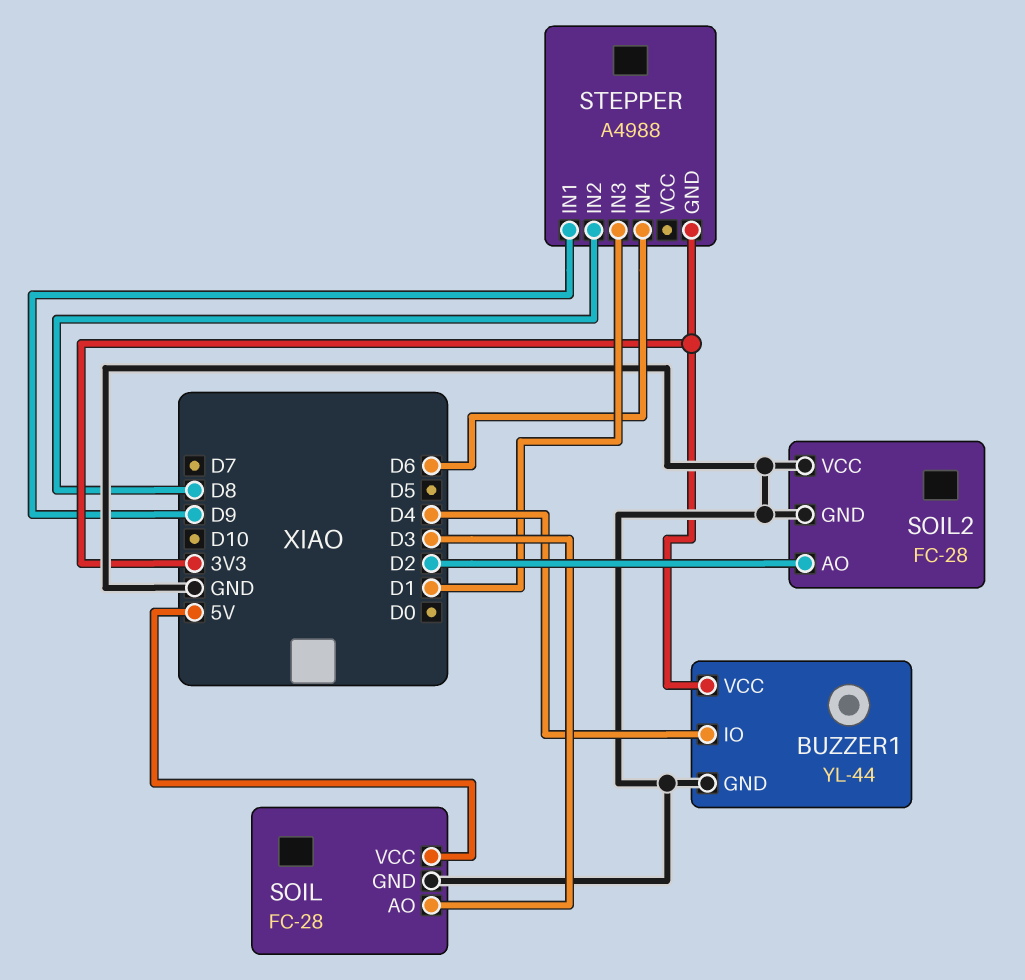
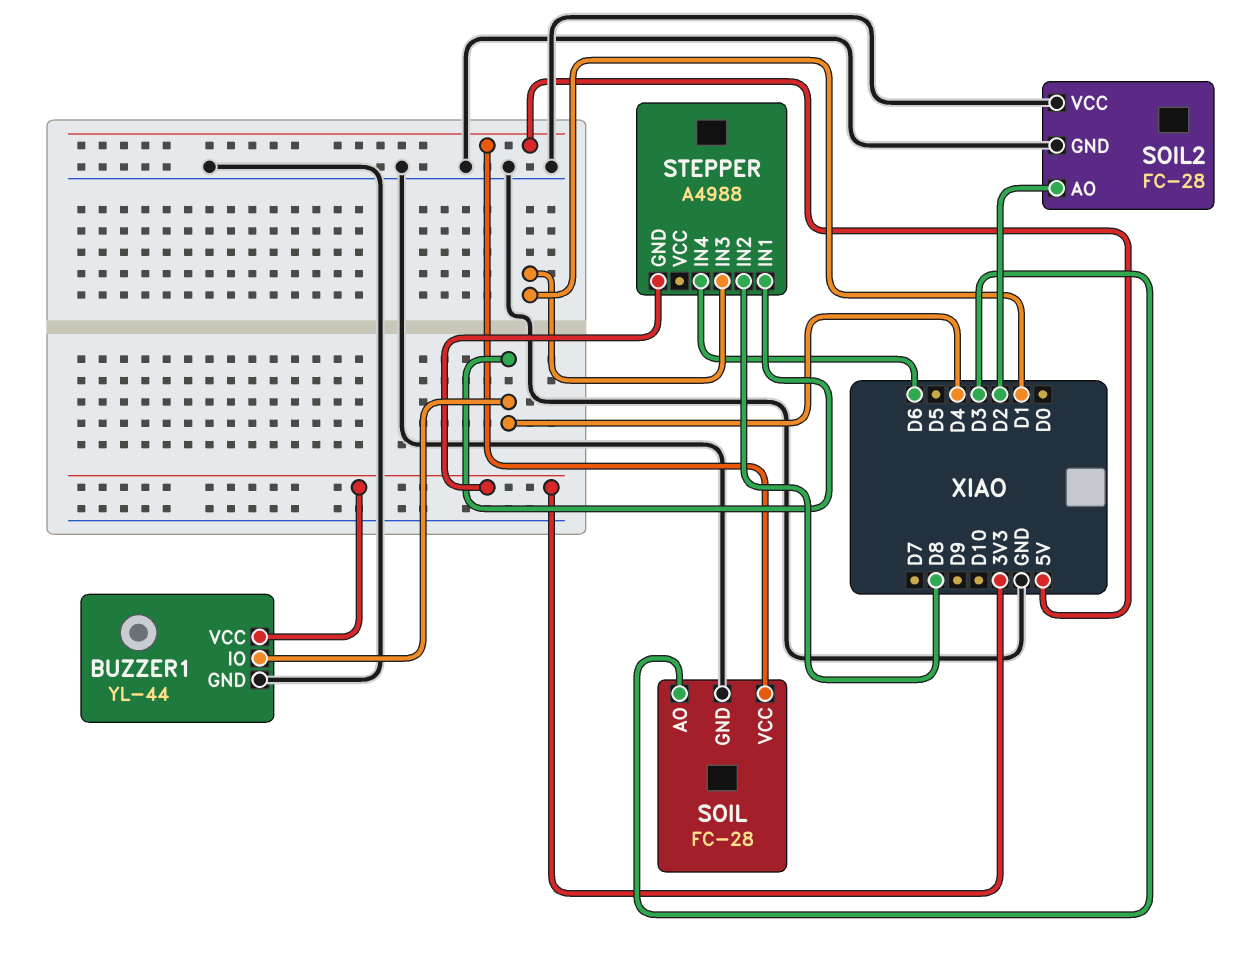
STEPPER pin IN1: D9 -> D4

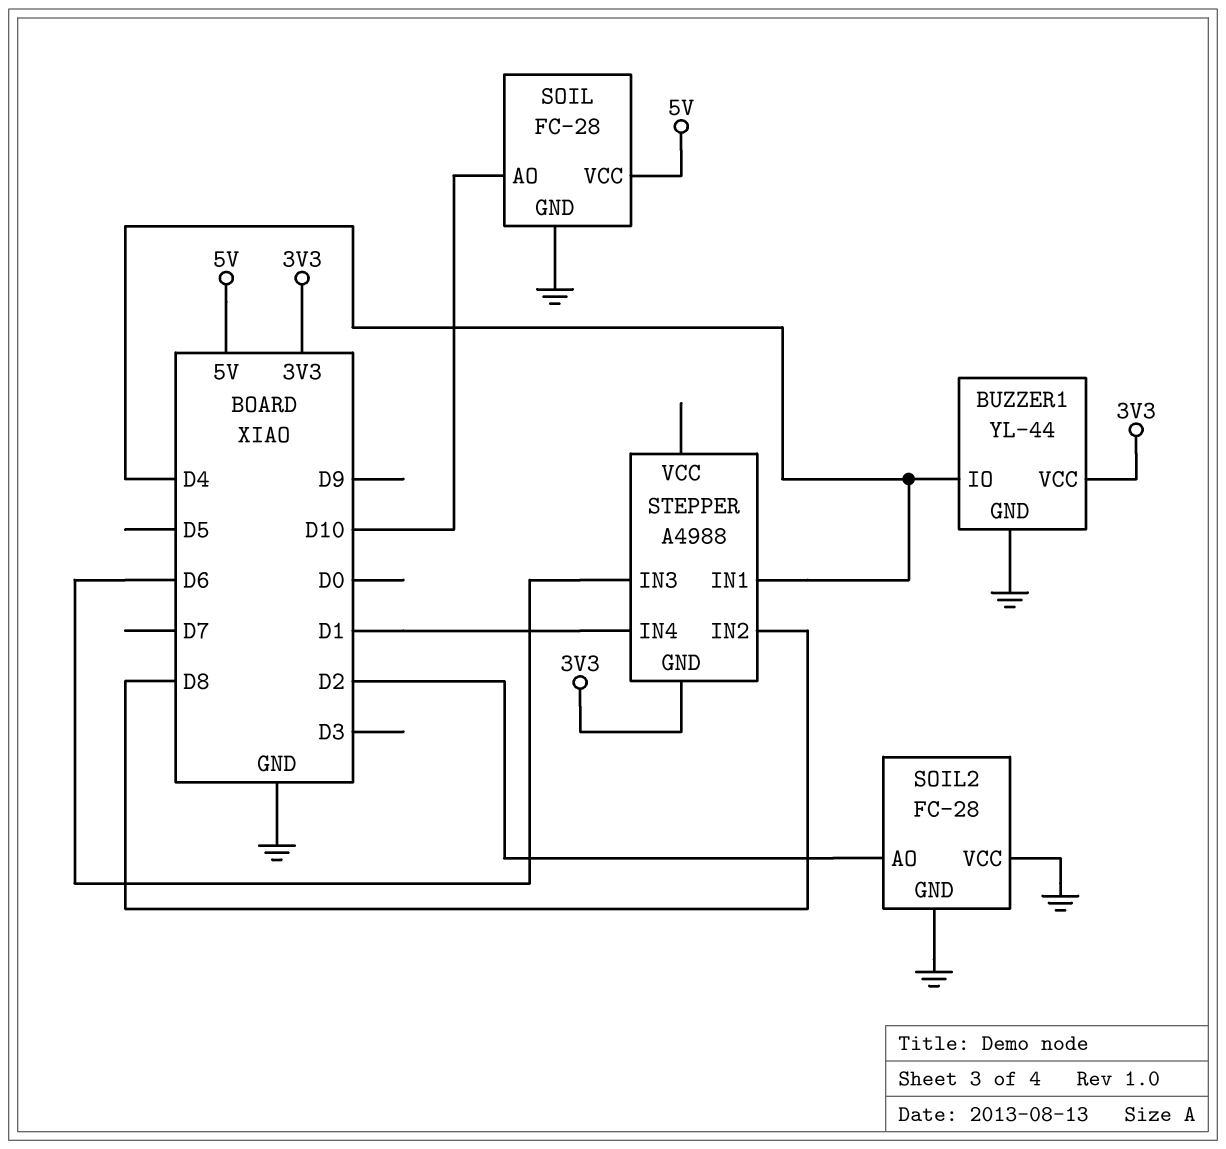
SOIL pin AO: D3 -> D10
STEPPER pin IN3: D1 -> D6
STEPPER pin IN4: D6 -> D1

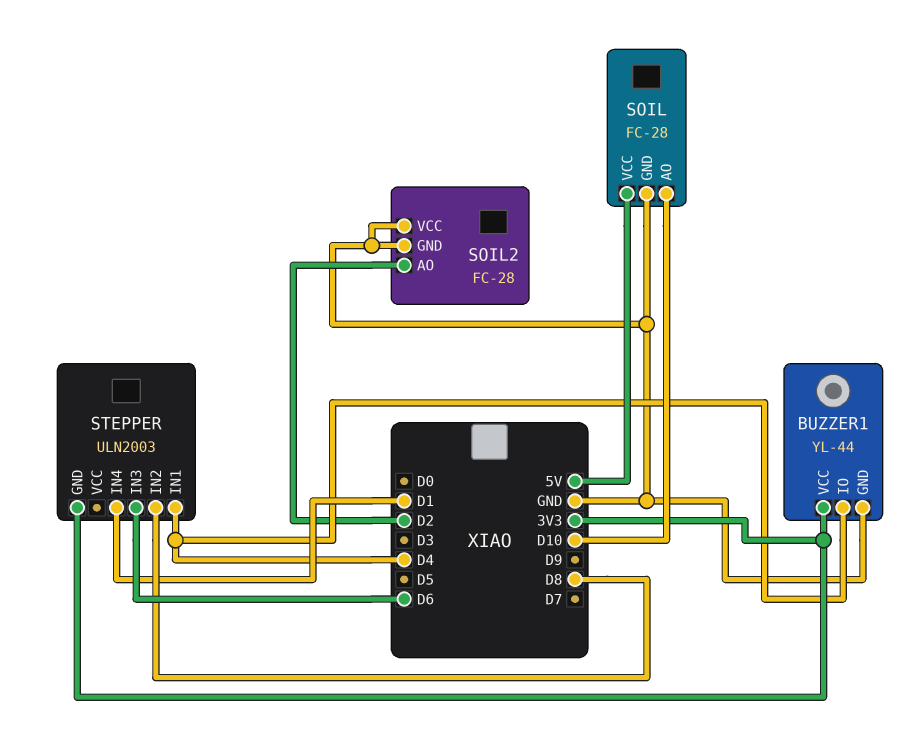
STEPPER: A4988 -> ULN2003

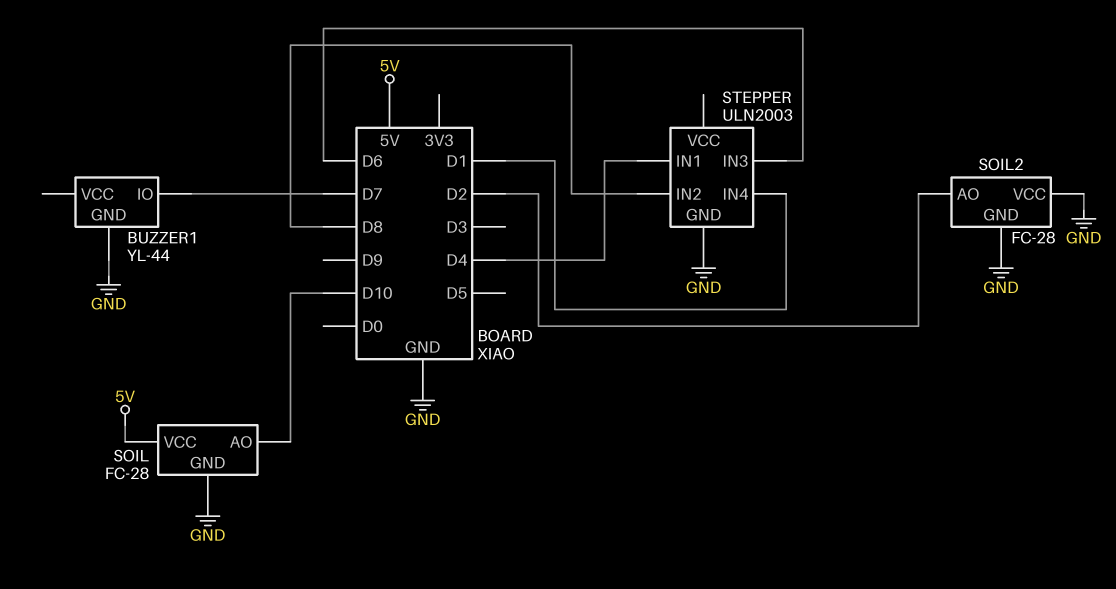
BUZZER1 pin IO: D4 -> D7
BUZZER1 pin VCC: 3V3 -> none
STEPPER pin GND: 3V3 -> GND

